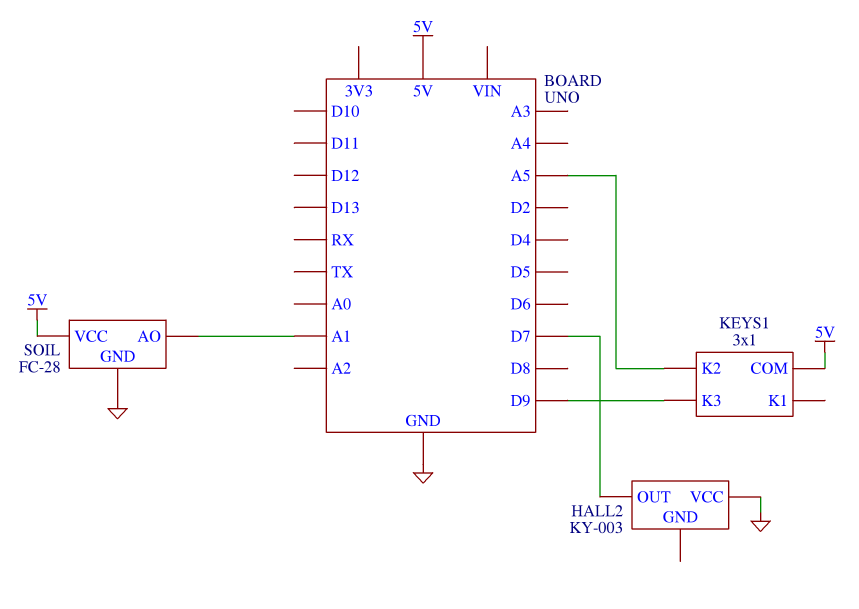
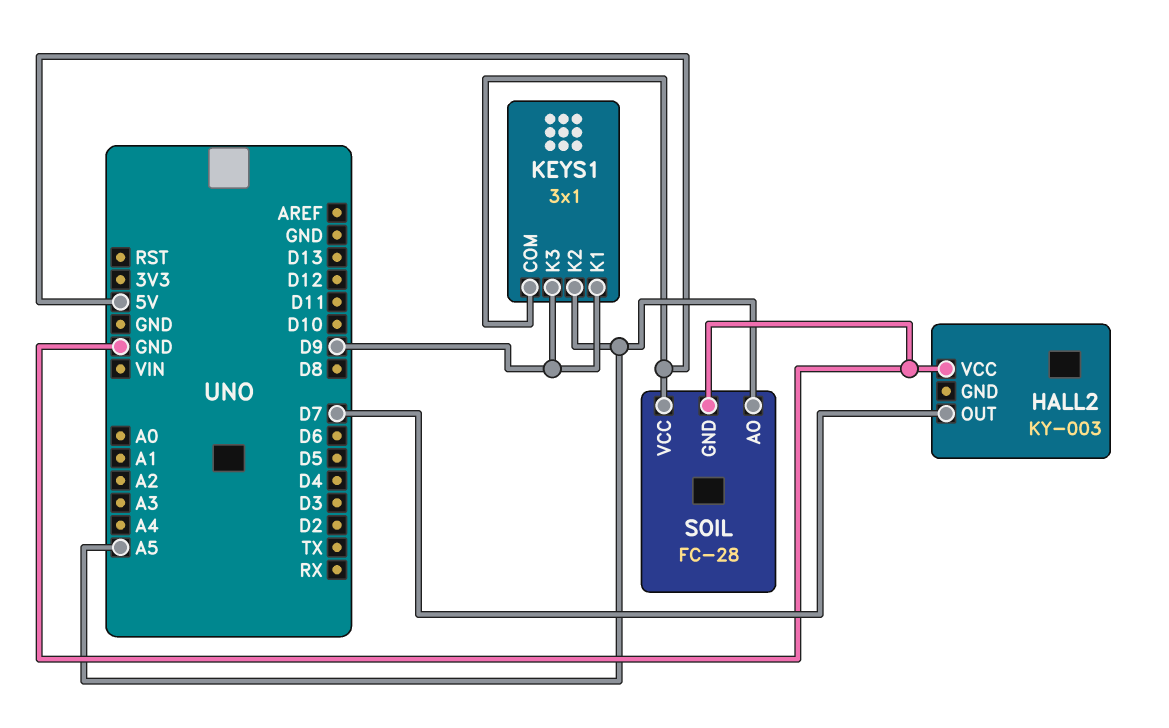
KEYS1 pin K1: none -> D9
SOIL pin AO: A1 -> A5

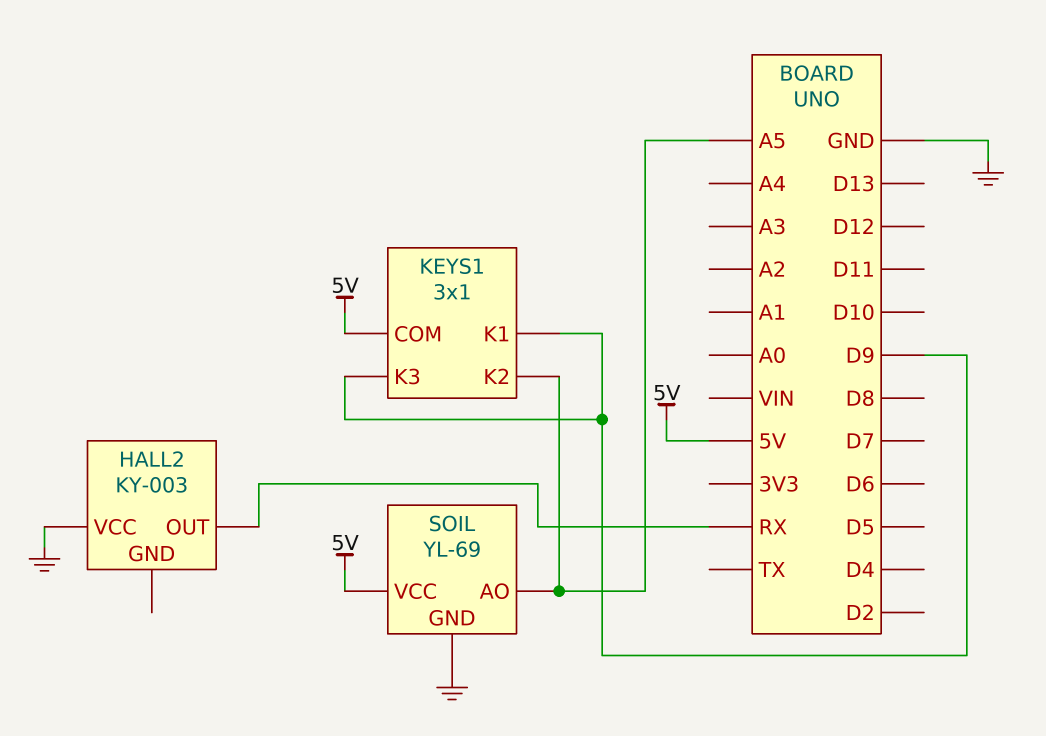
HALL2 pin OUT: D7 -> RX
SOIL: FC-28 -> YL-69

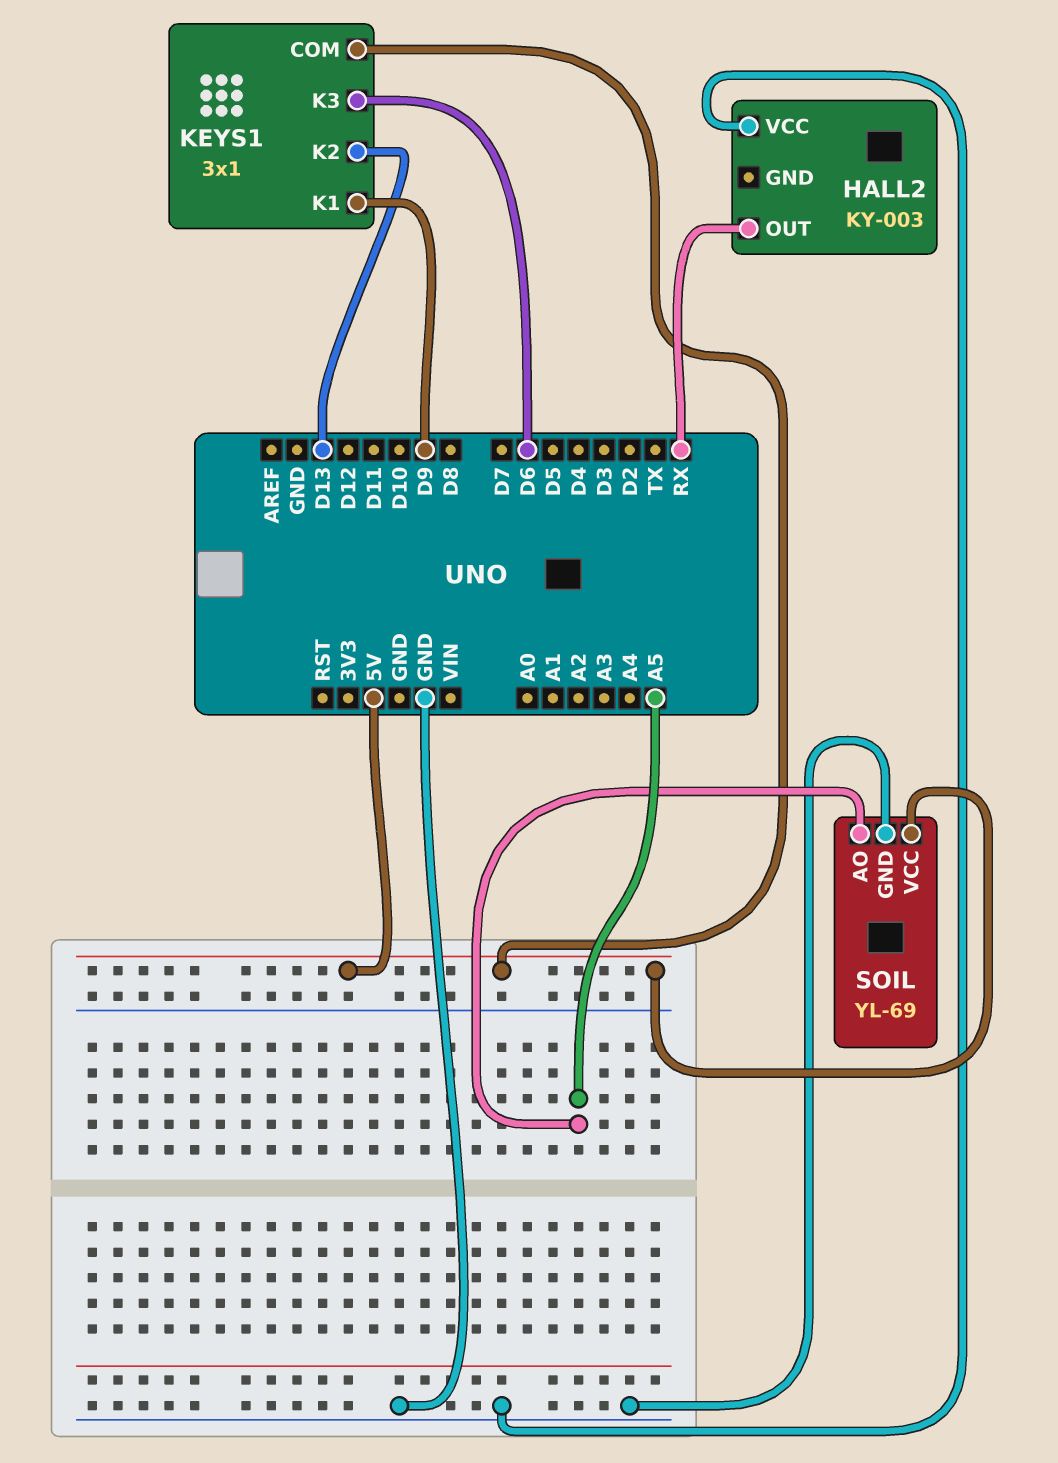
KEYS1 pin K2: A5 -> D13
KEYS1 pin K3: D9 -> D6

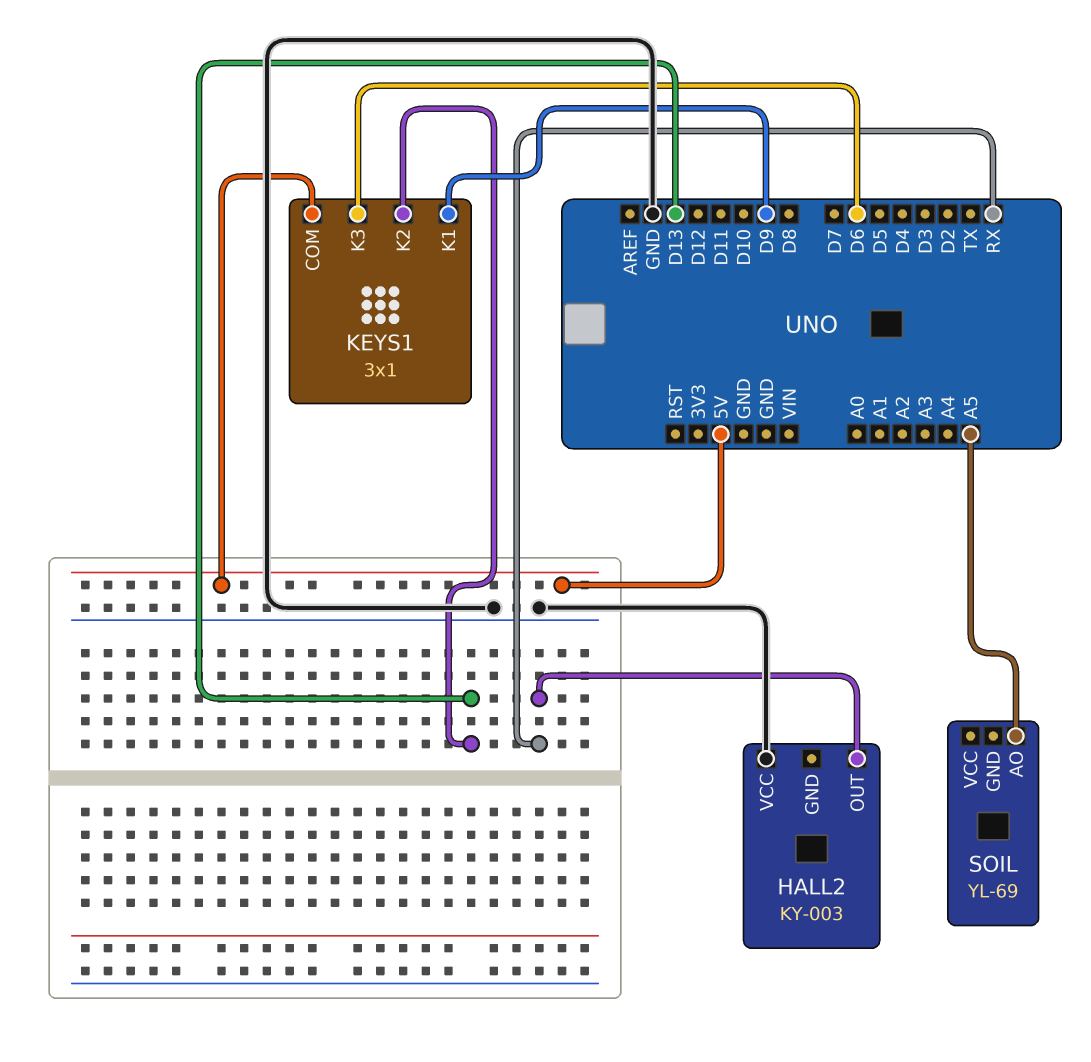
SOIL pin GND: GND -> none
SOIL pin VCC: 5V -> none

